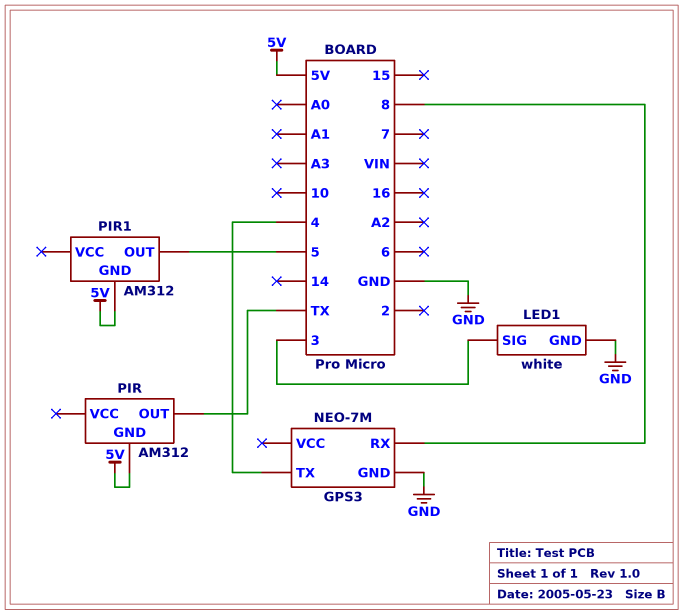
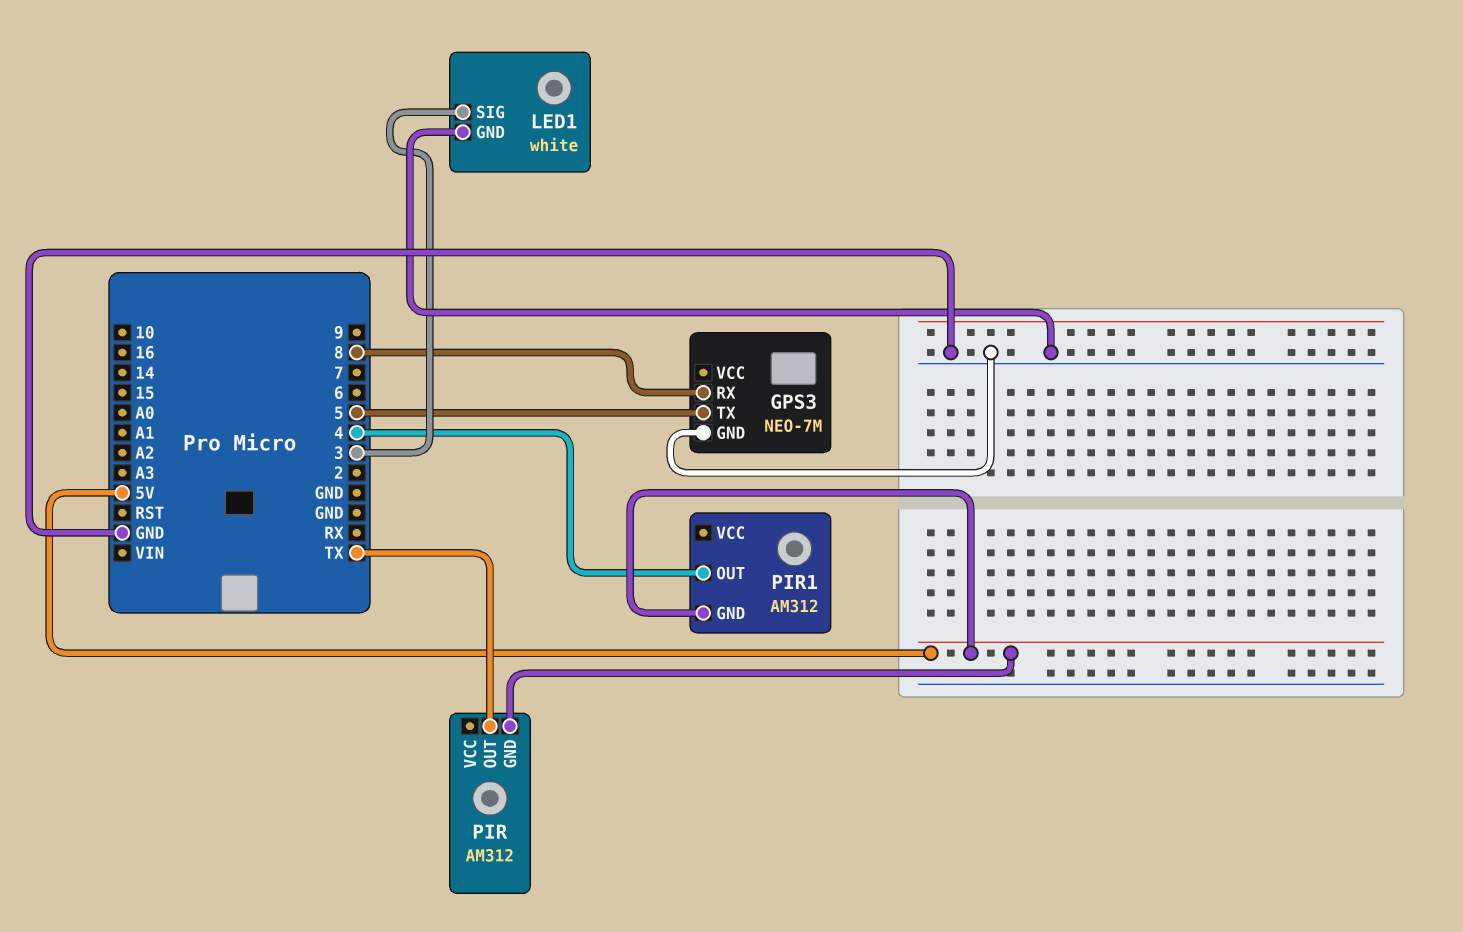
GPS3 pin TX: 4 -> 5
PIR1 pin OUT: 5 -> 4

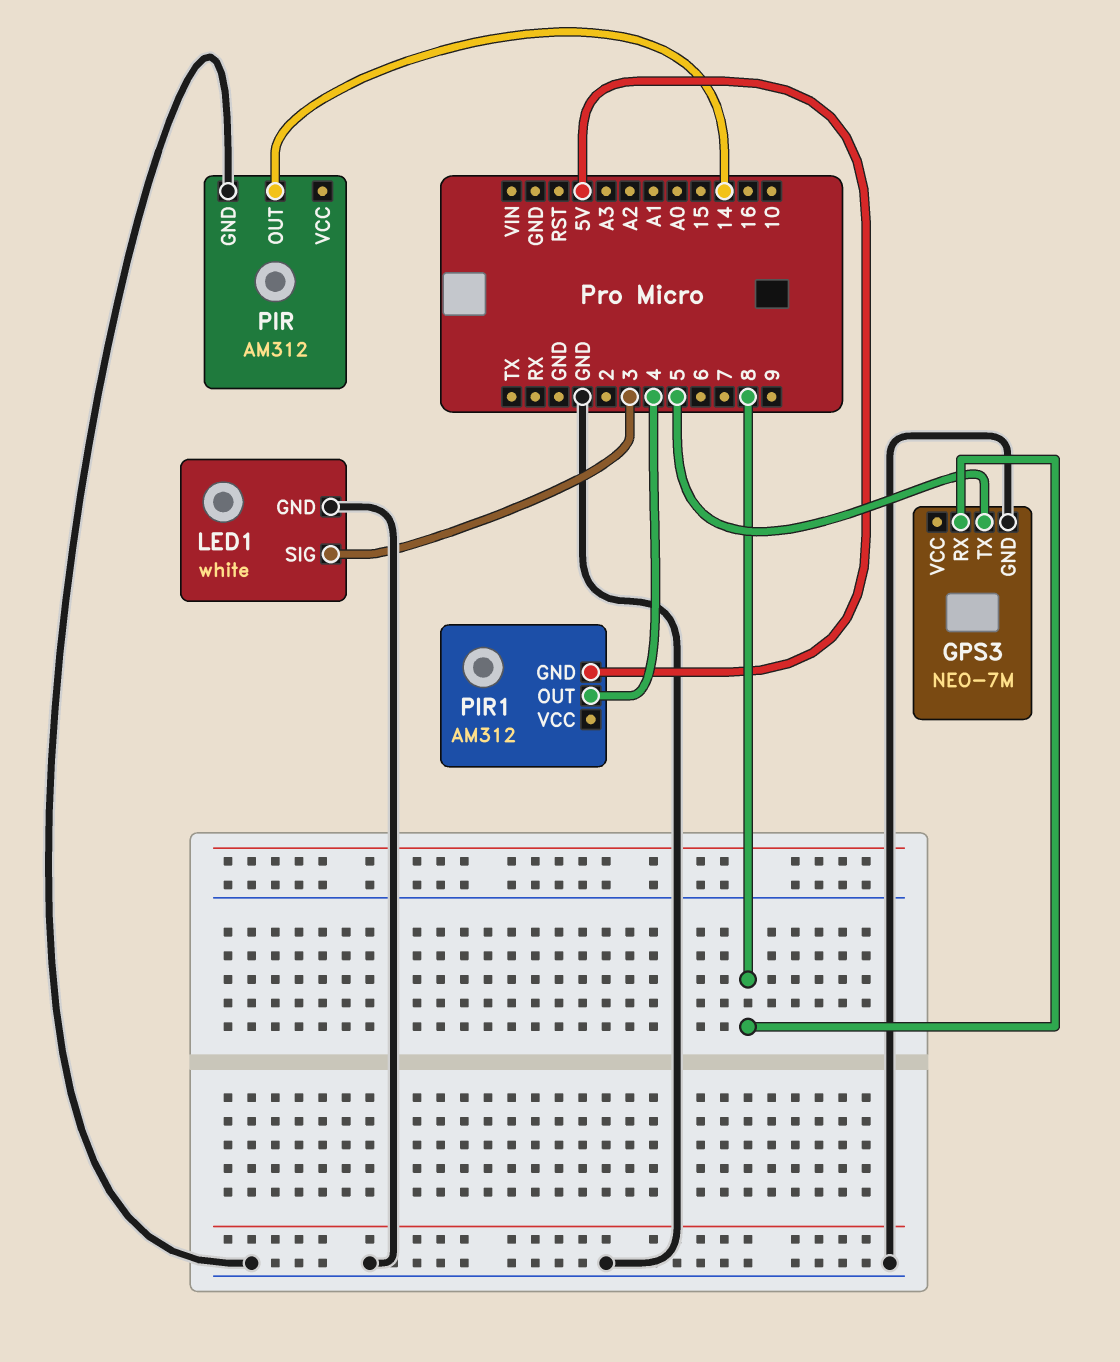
PIR pin GND: 5V -> GND
PIR pin OUT: TX -> 14

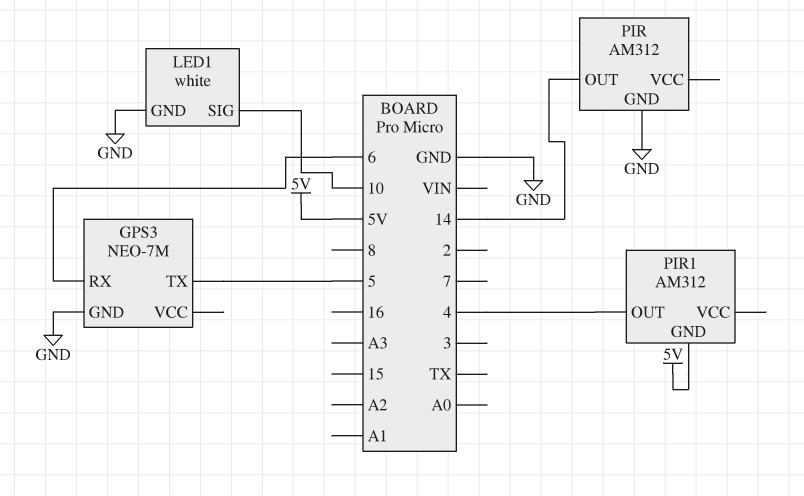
GPS3 pin RX: 8 -> 6
LED1 pin SIG: 3 -> 10

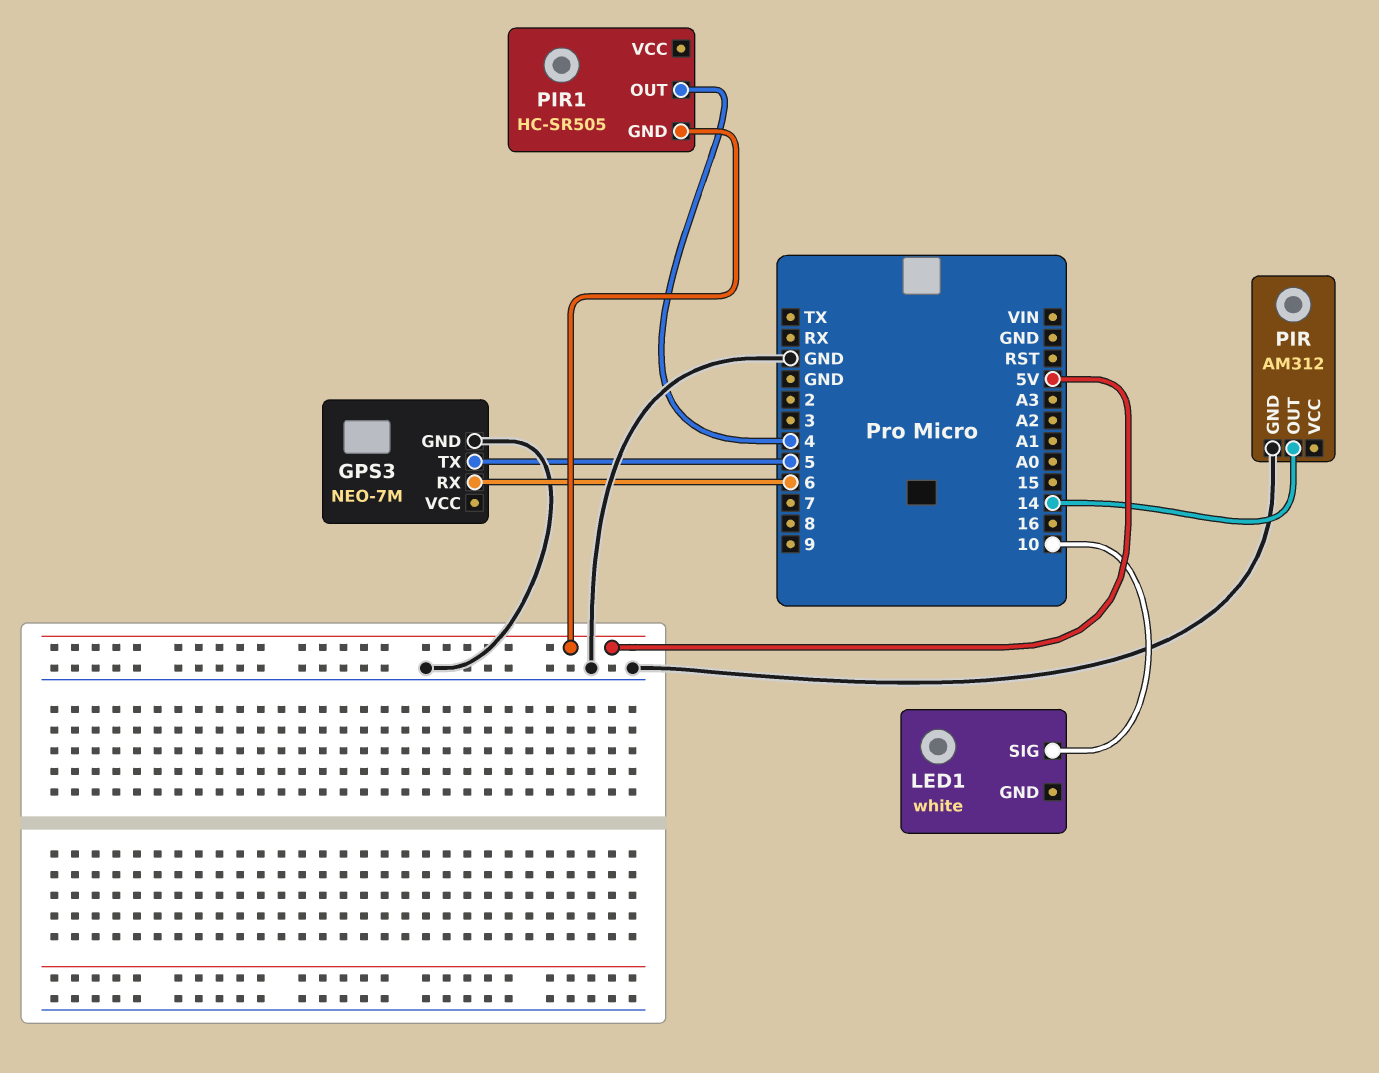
LED1 pin GND: GND -> none
PIR1: AM312 -> HC-SR505

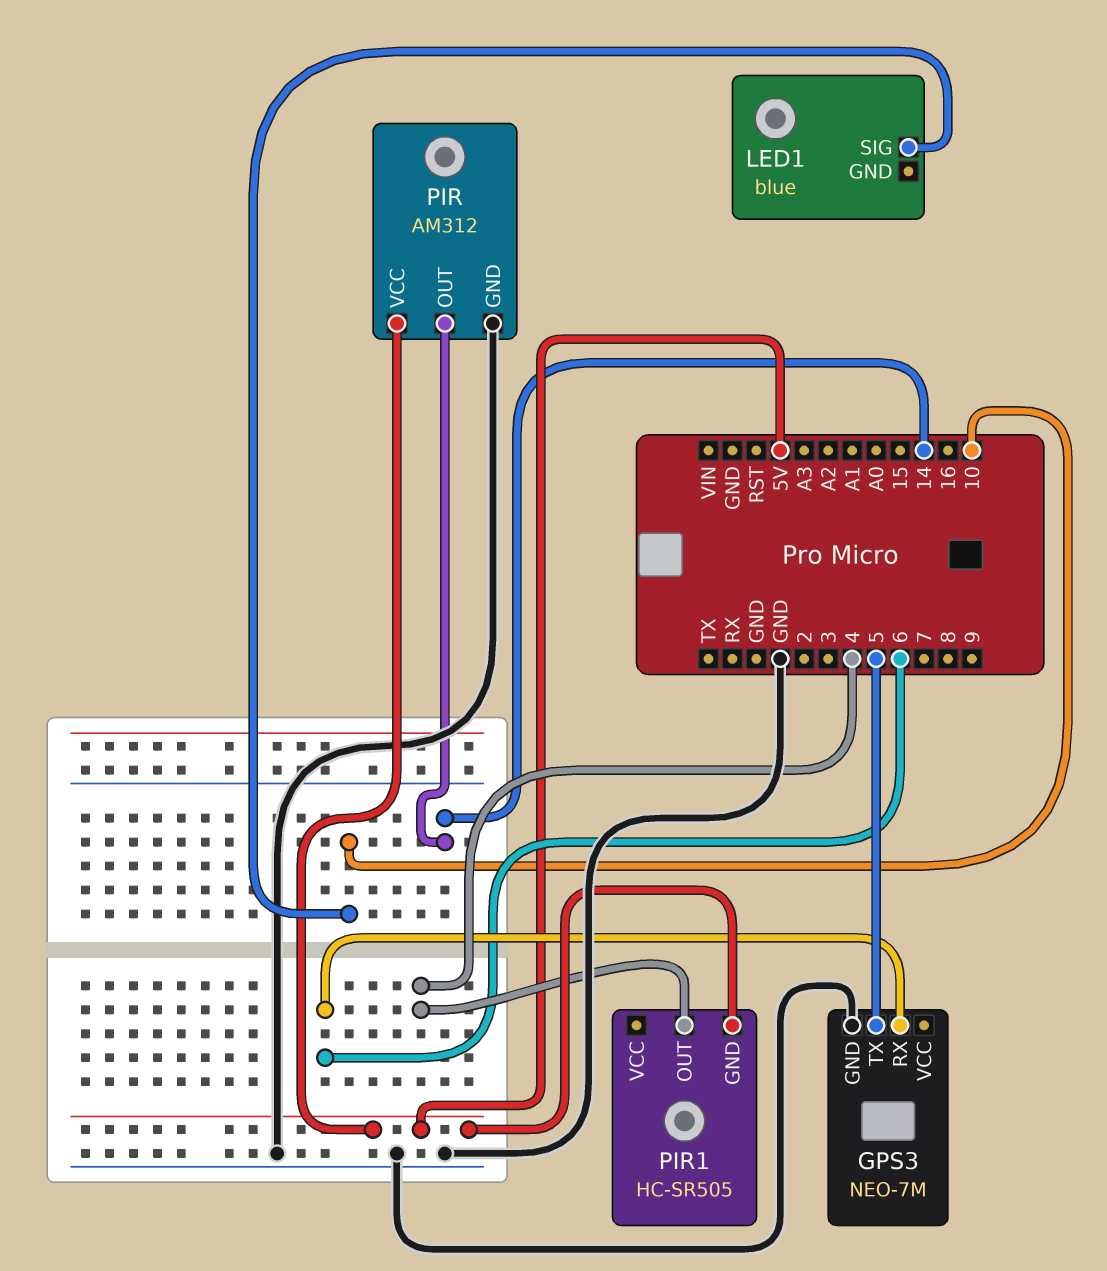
LED1: white -> blue
PIR pin VCC: none -> 5V

